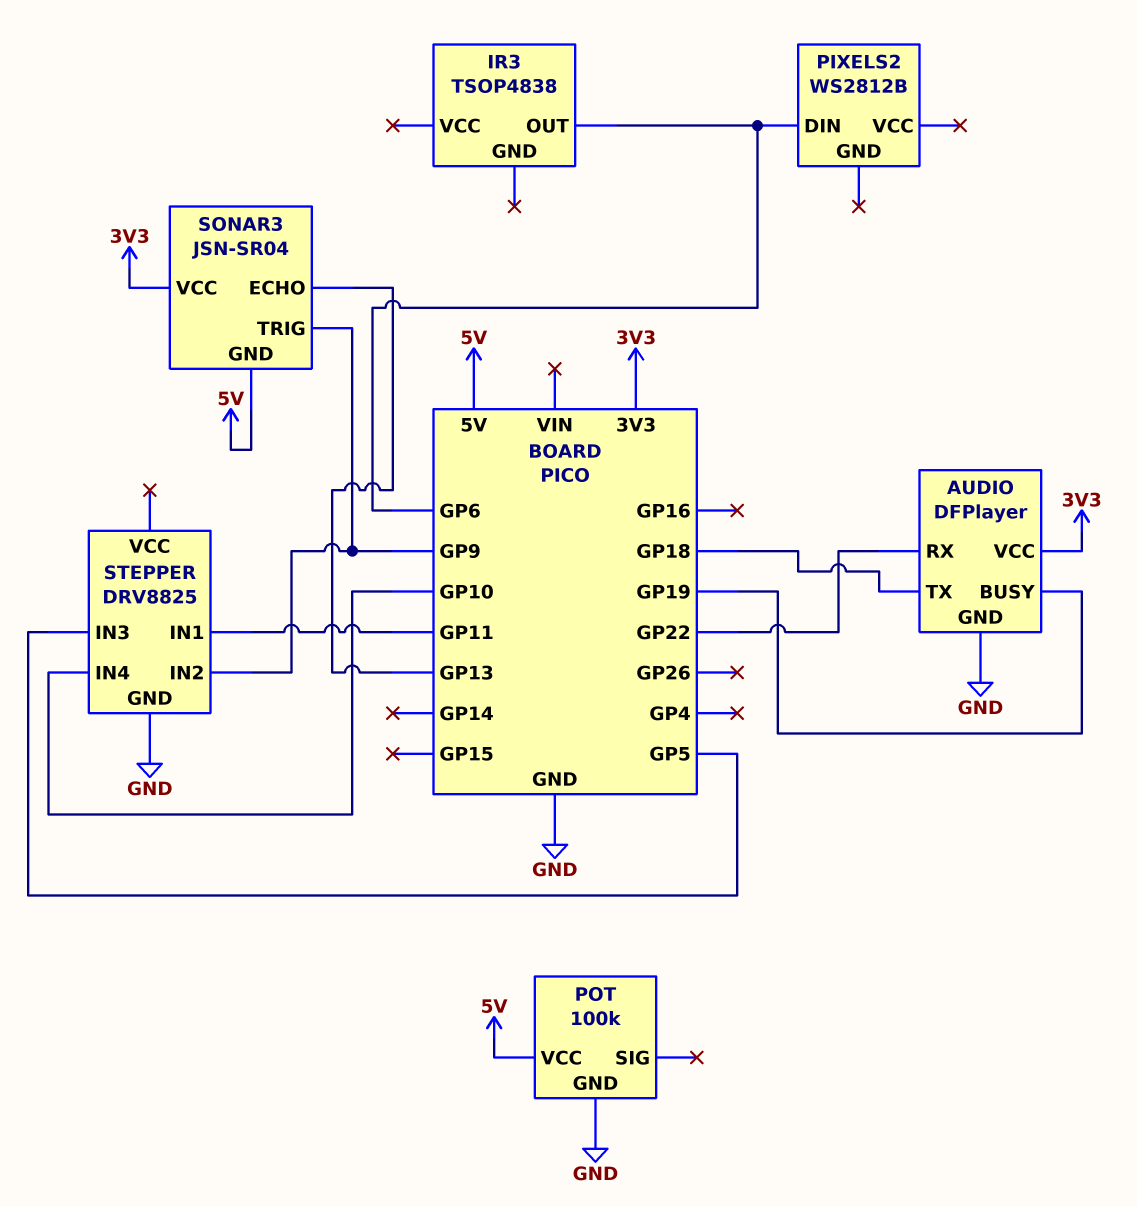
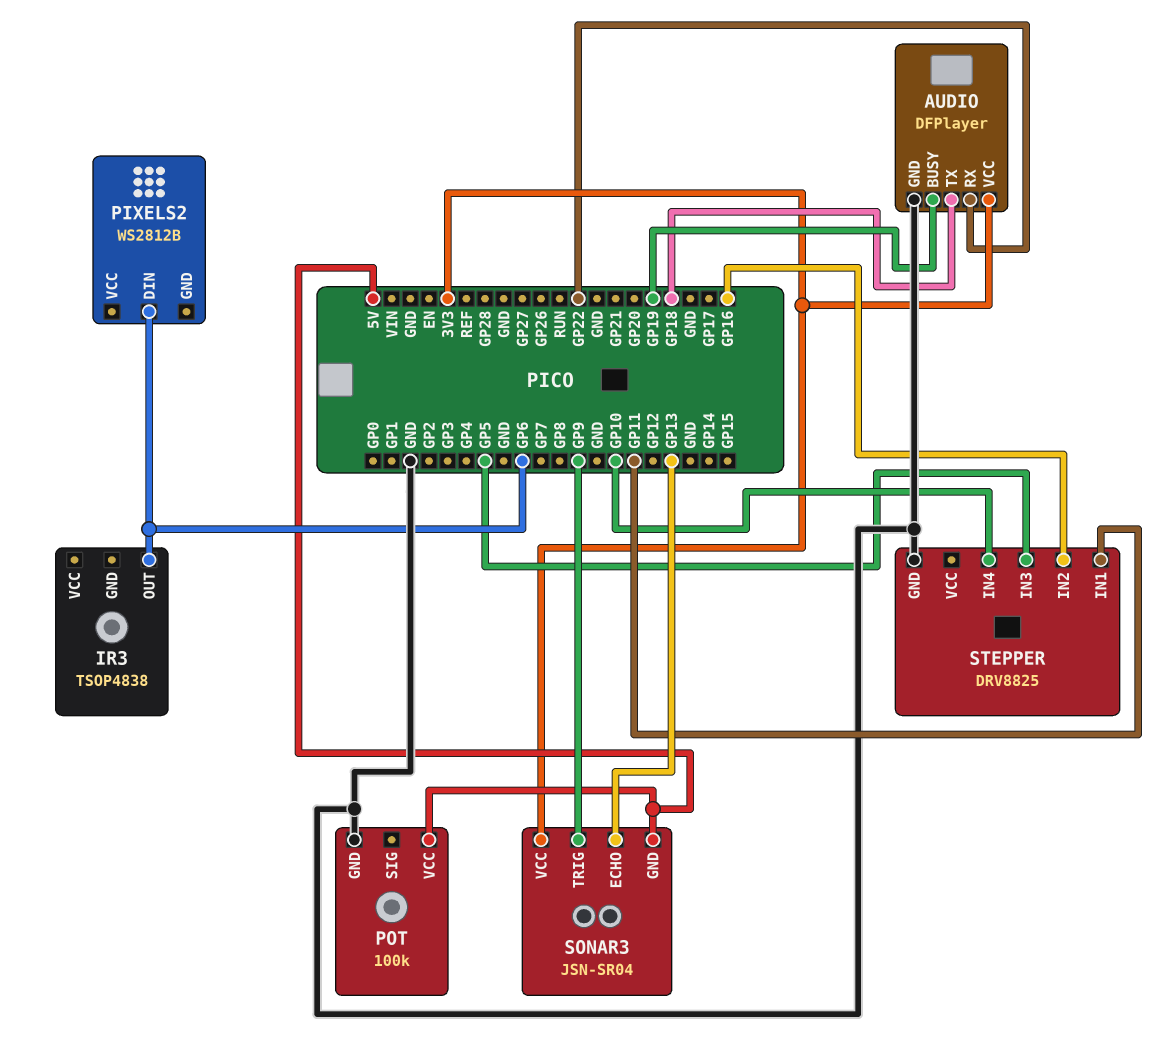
STEPPER pin IN2: GP9 -> GP16

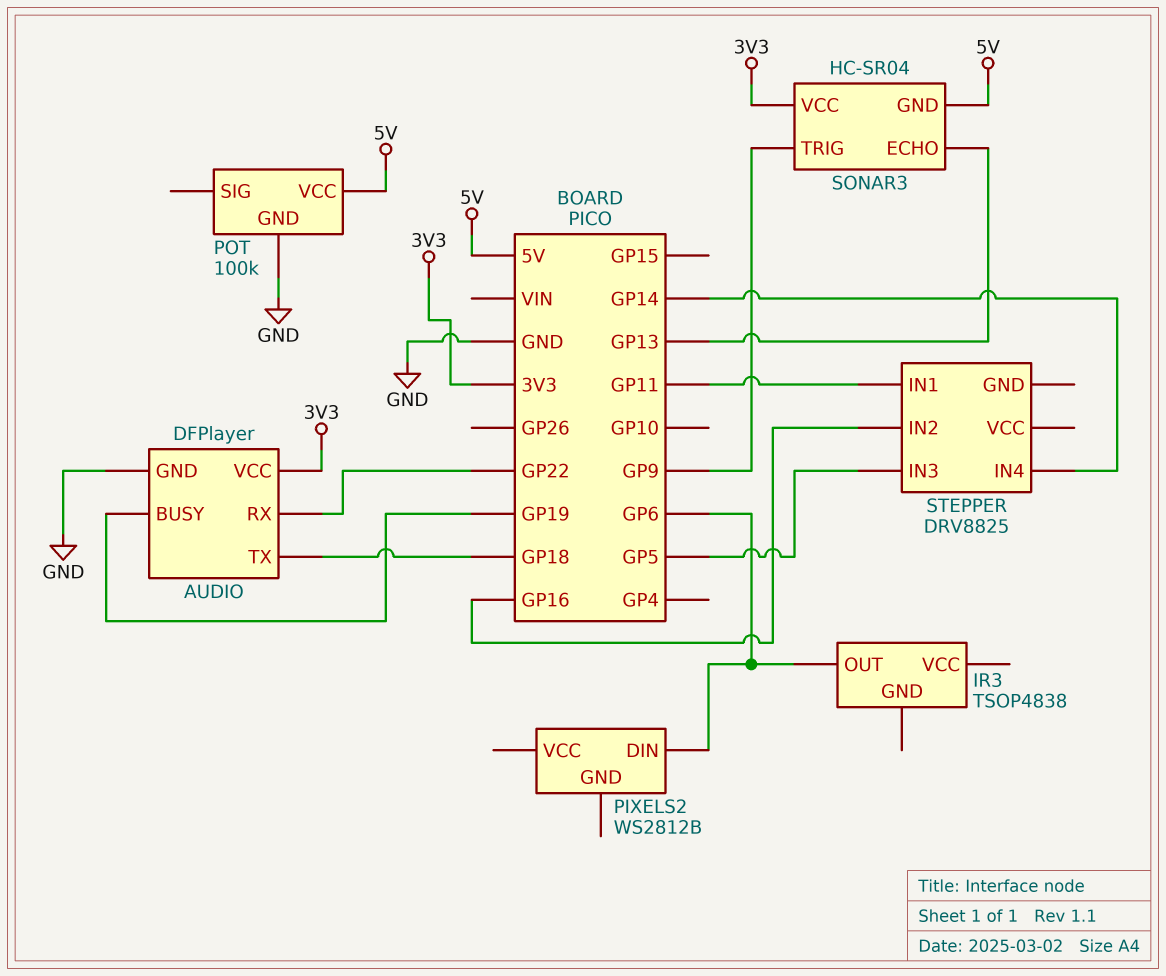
SONAR3: JSN-SR04 -> HC-SR04
STEPPER pin GND: GND -> none
STEPPER pin IN4: GP10 -> GP14

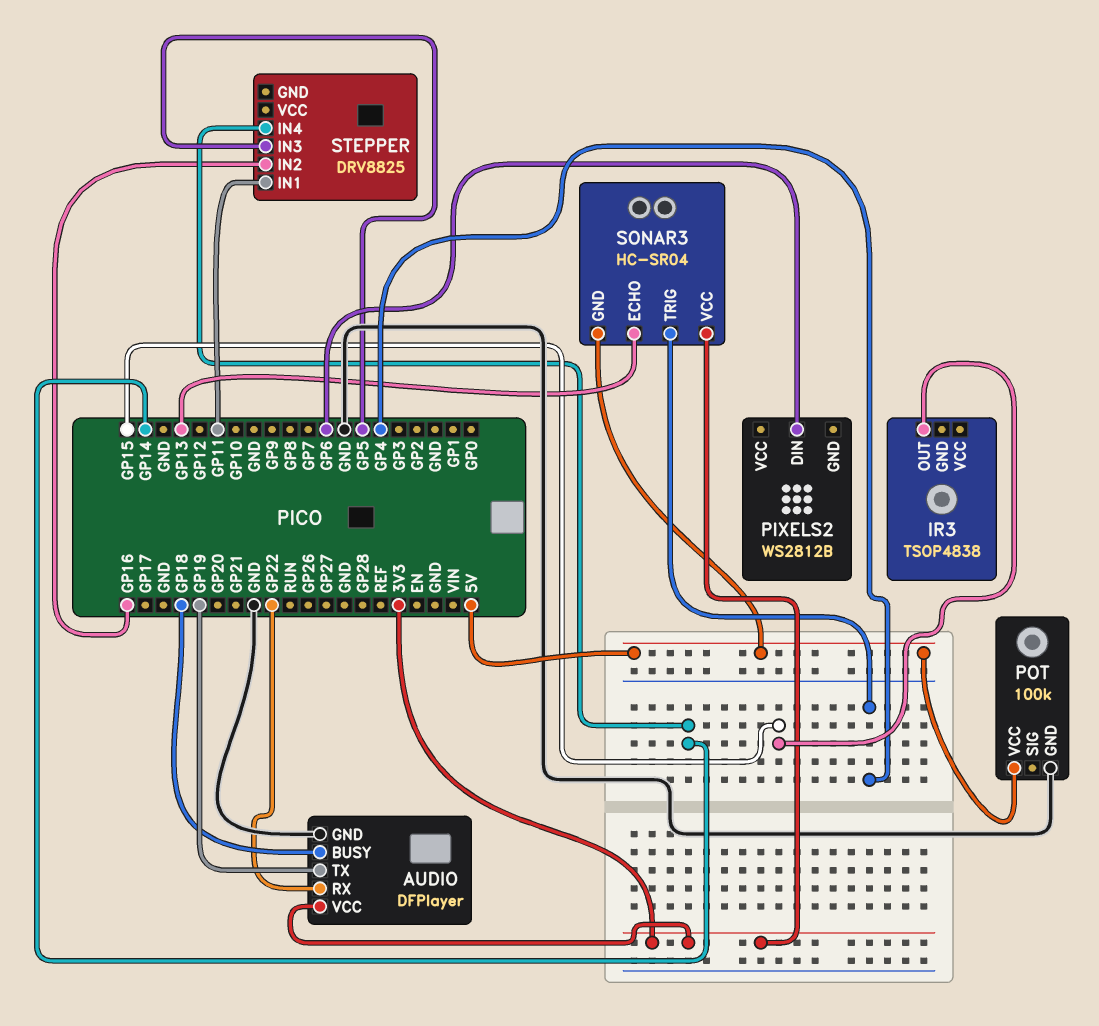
AUDIO pin BUSY: GP19 -> GP18
AUDIO pin TX: GP18 -> GP19
IR3 pin OUT: GP6 -> GP15
SONAR3 pin TRIG: GP9 -> GP4

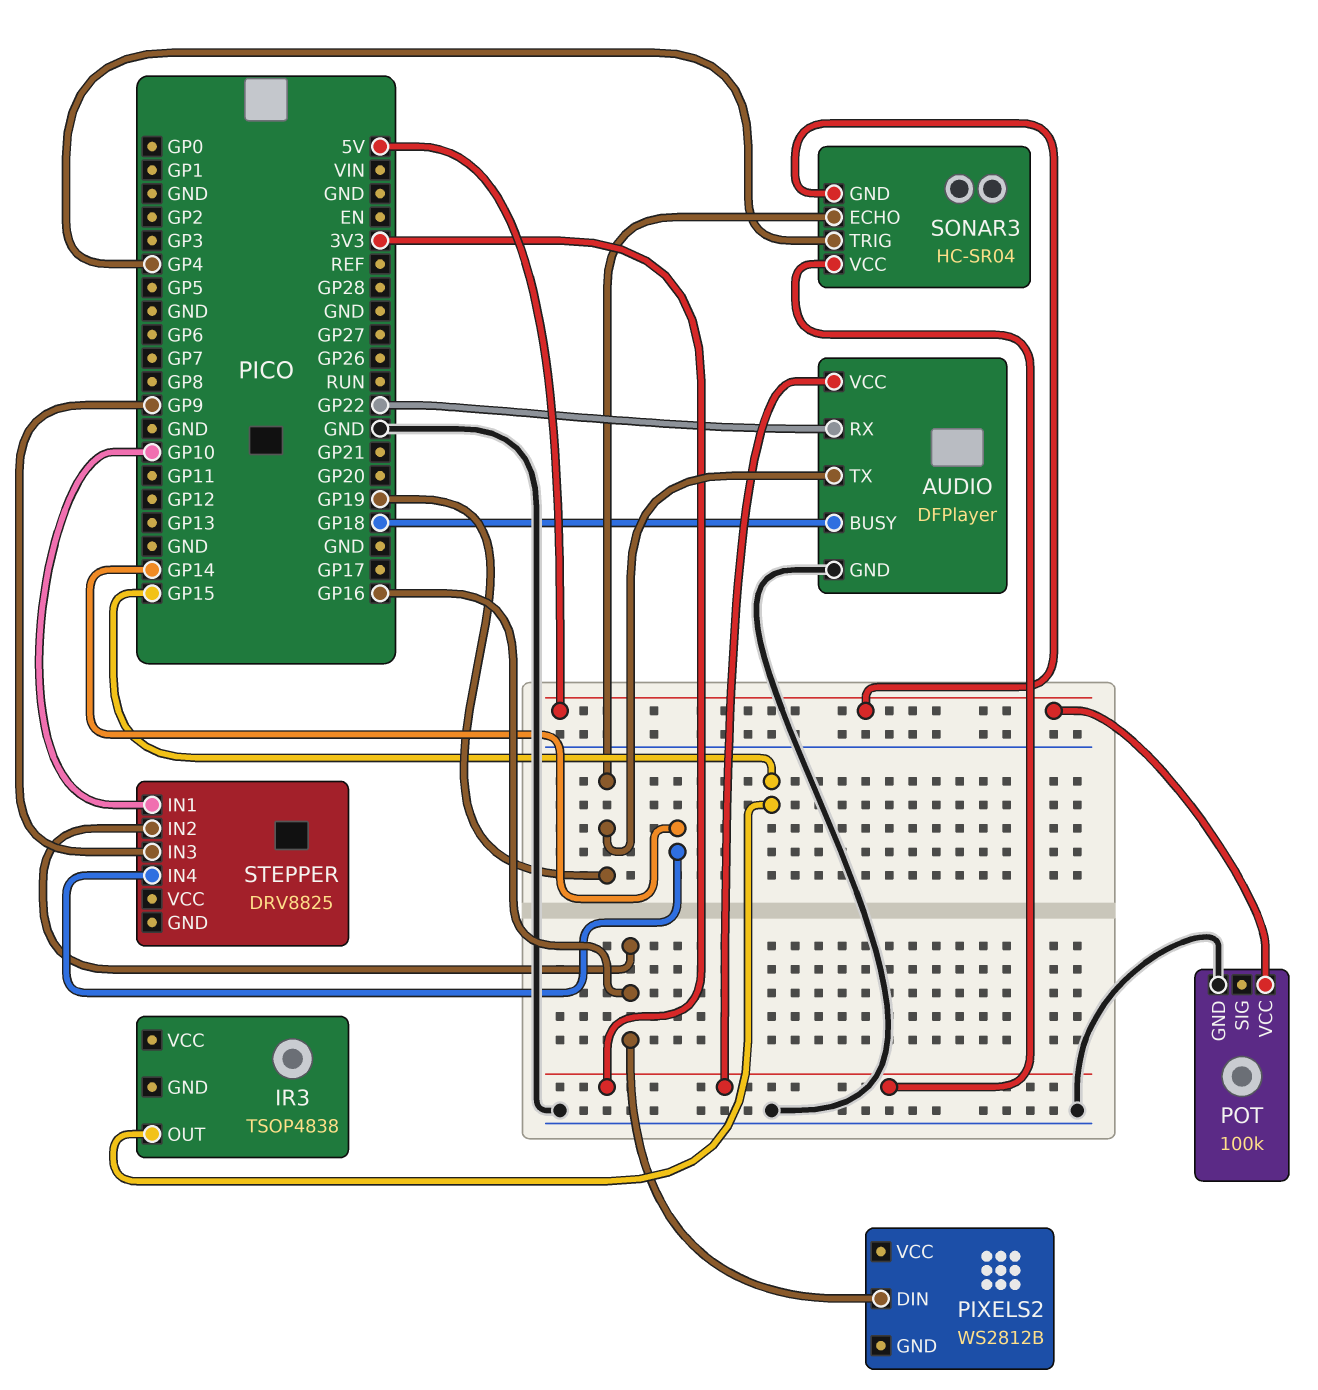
PIXELS2 pin DIN: GP6 -> GP16
SONAR3 pin ECHO: GP13 -> GP19
STEPPER pin IN1: GP11 -> GP10
STEPPER pin IN3: GP5 -> GP9

